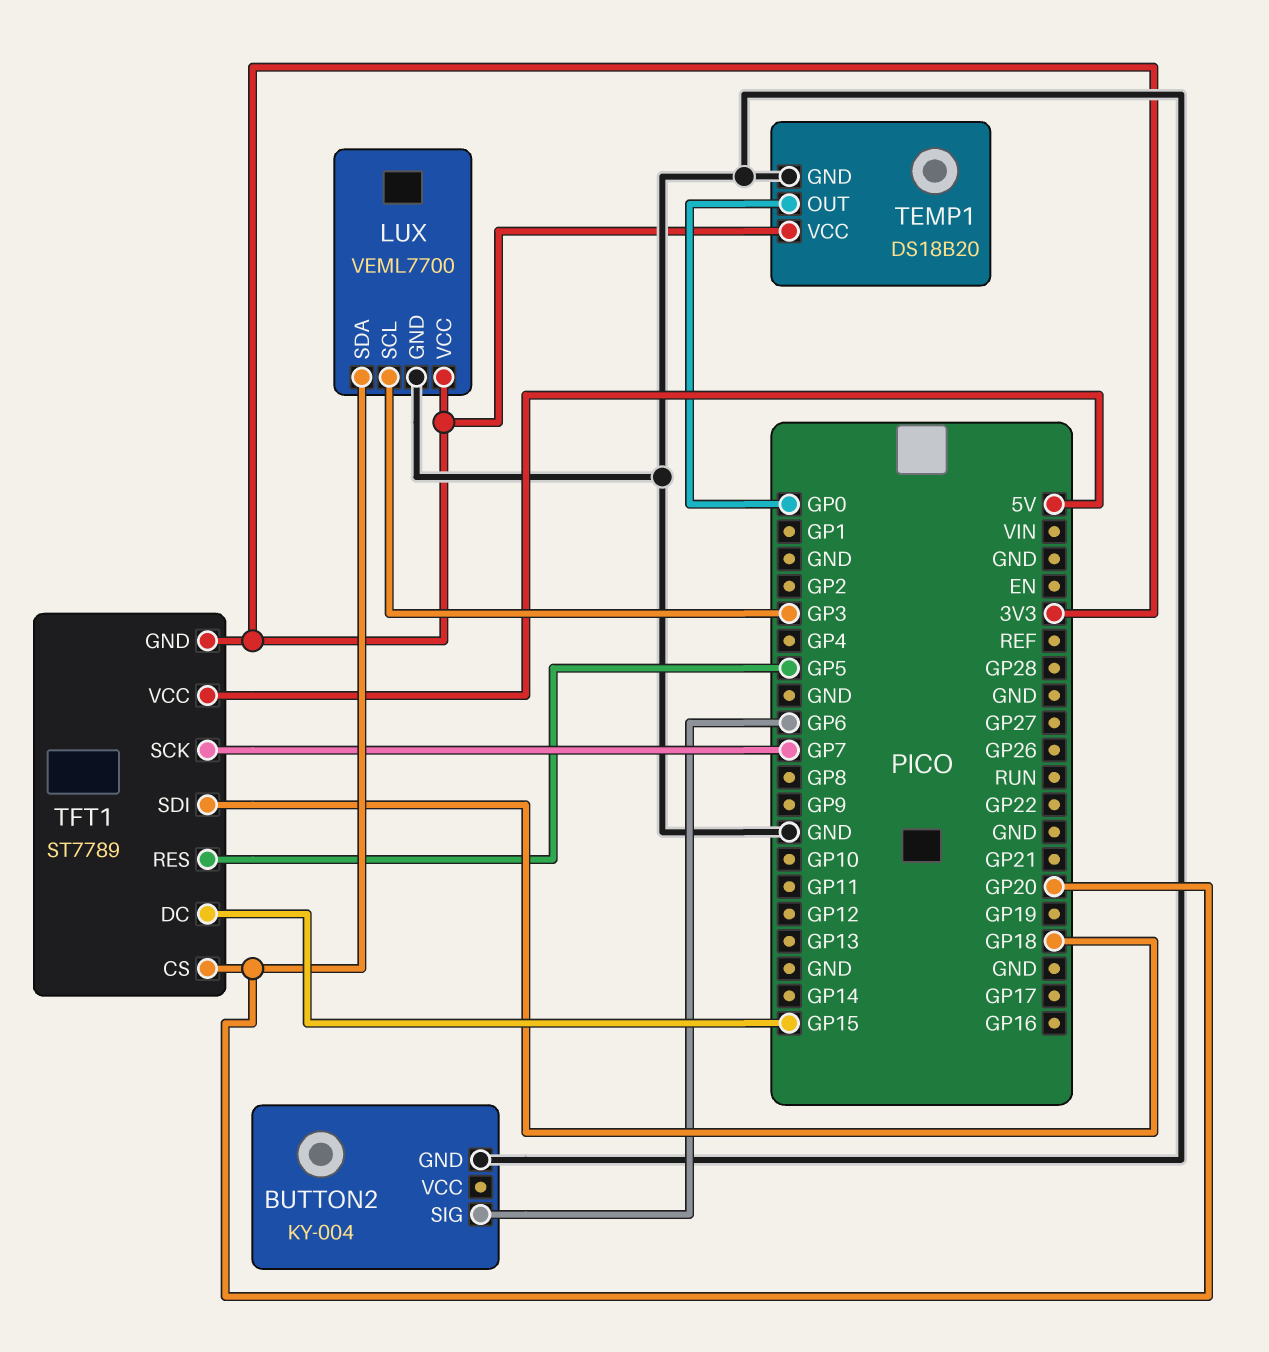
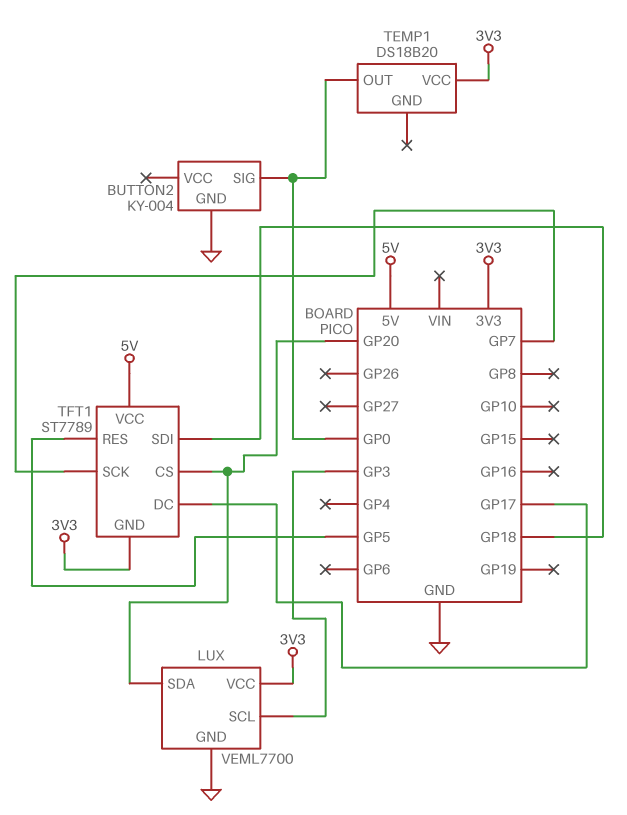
BUTTON2 pin SIG: GP6 -> GP0
TEMP1 pin GND: GND -> none
TFT1 pin DC: GP15 -> GP17

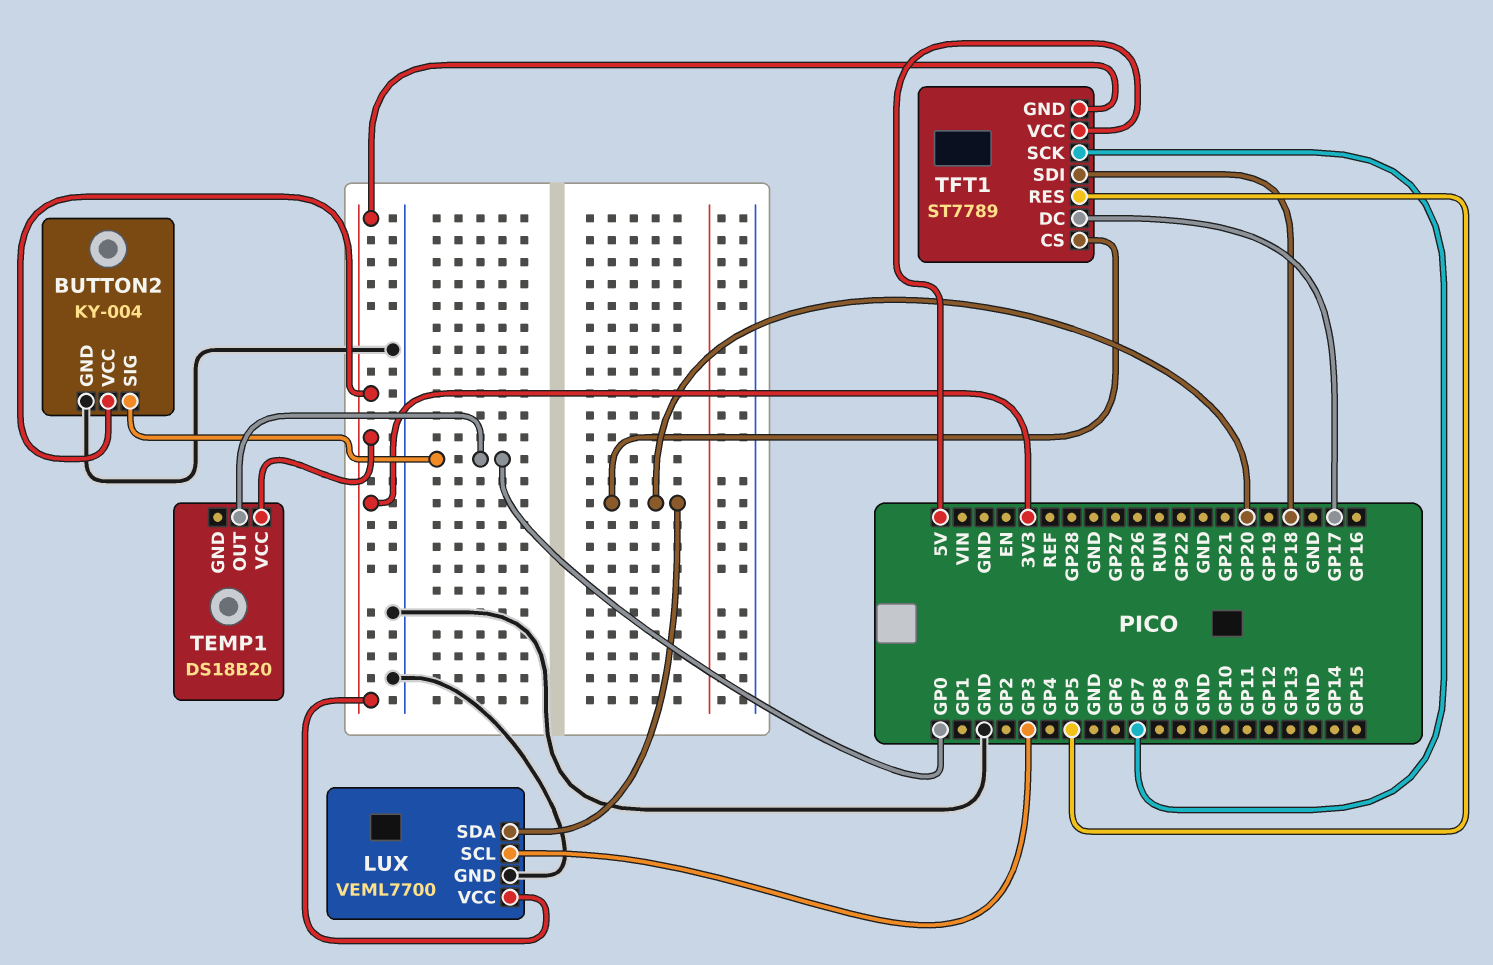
BUTTON2 pin VCC: none -> 3V3

